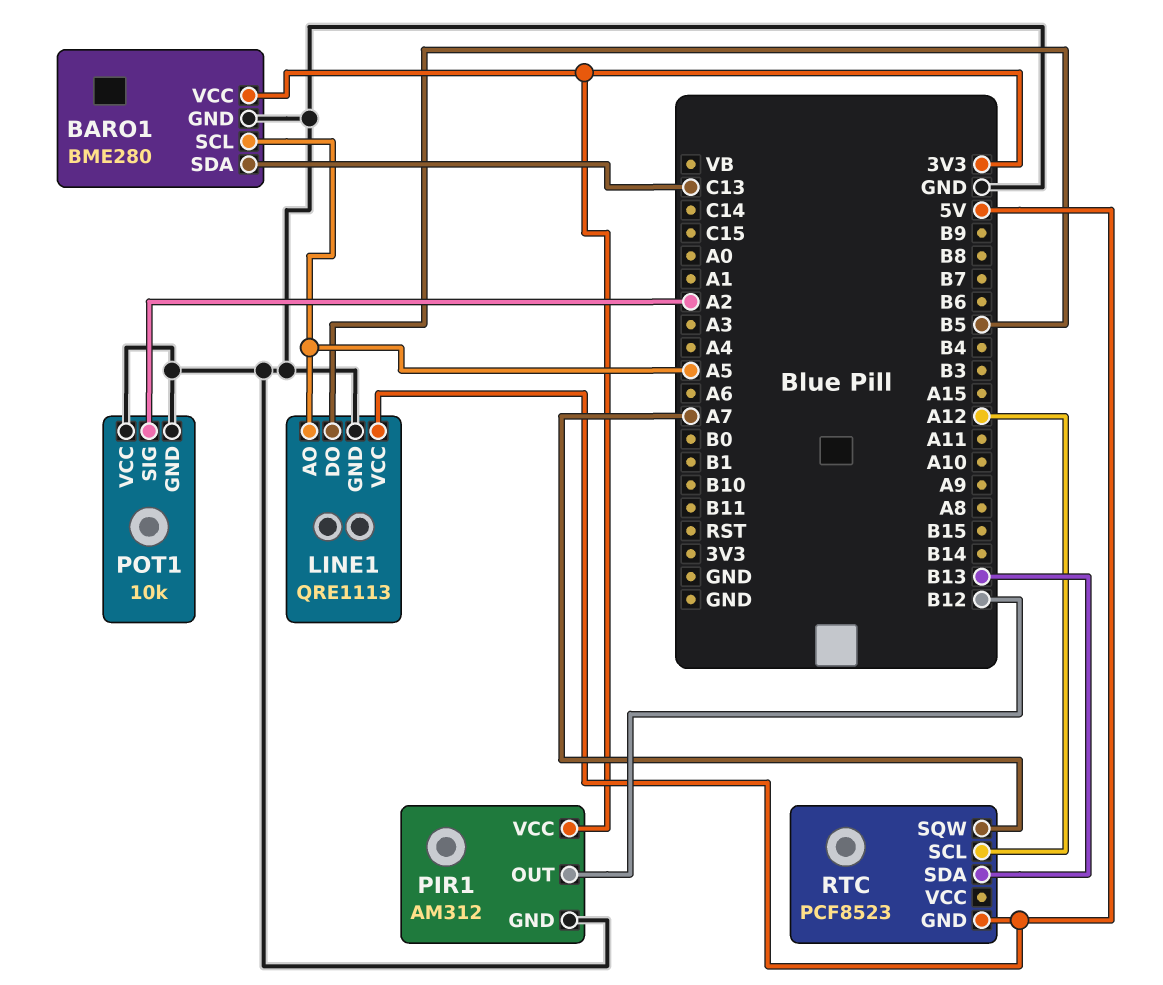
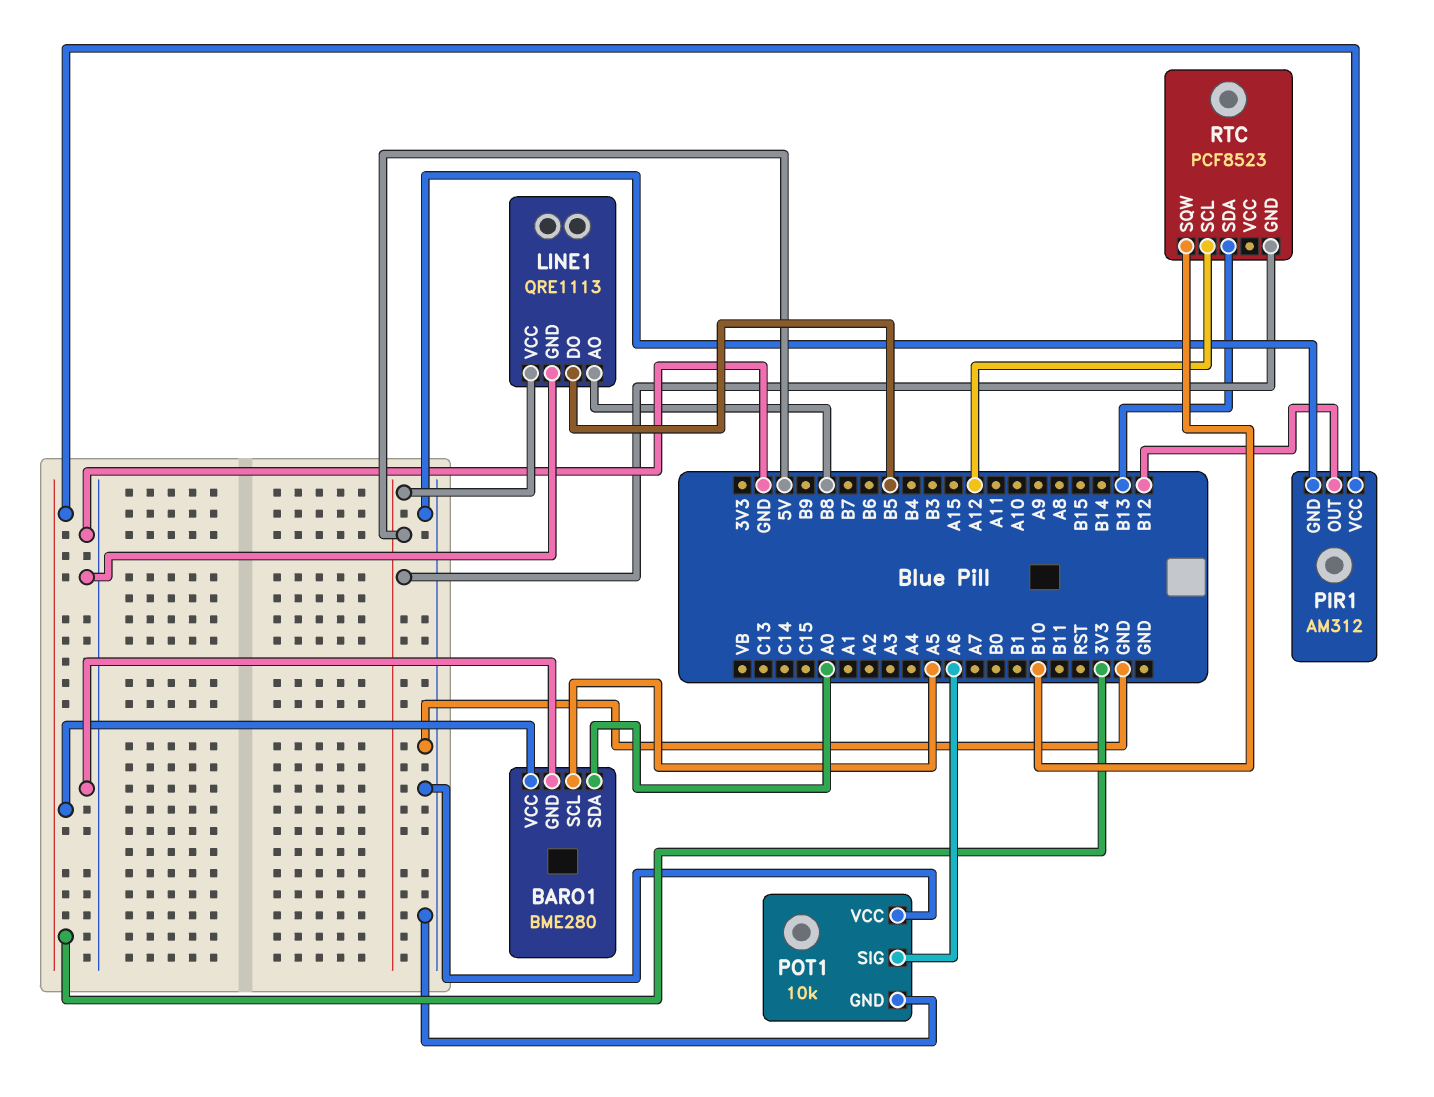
BARO1 pin SDA: C13 -> A0
LINE1 pin AO: A5 -> B8
POT1 pin SIG: A2 -> A6
RTC pin SQW: A7 -> B10

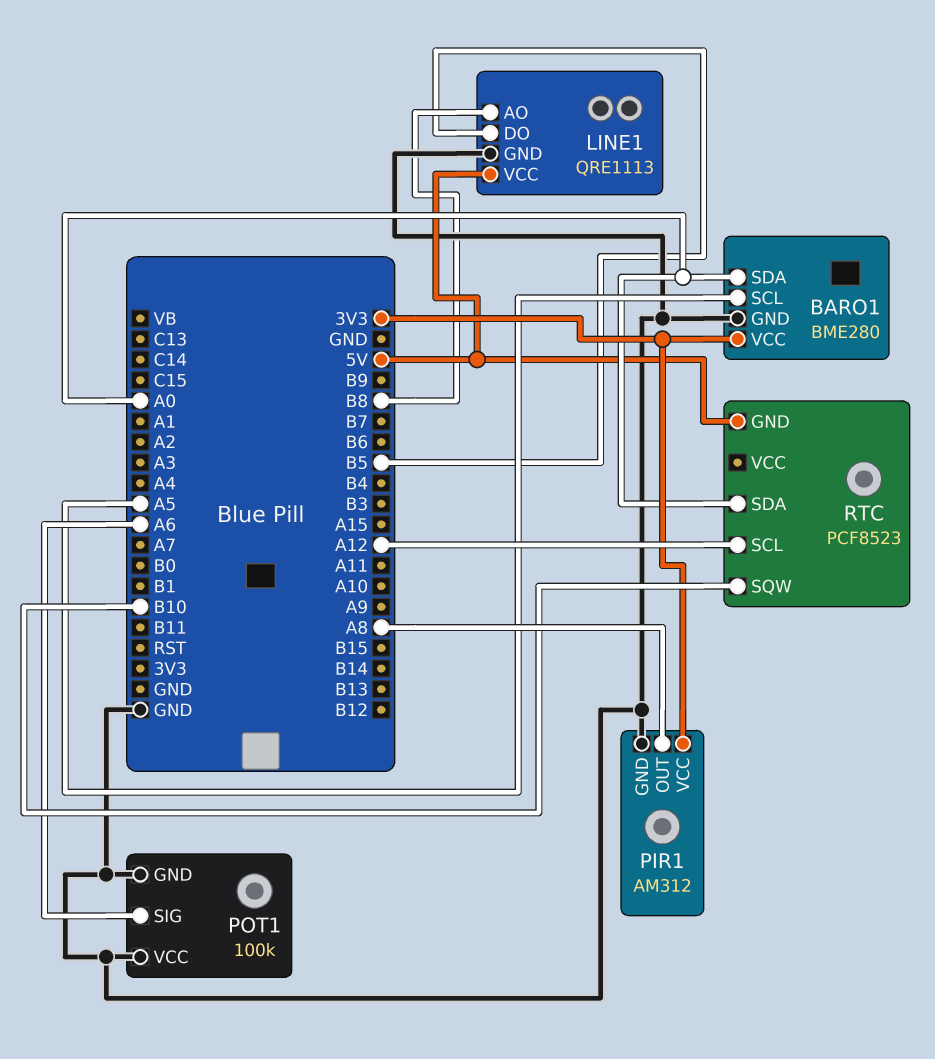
PIR1 pin OUT: B12 -> A8
POT1: 10k -> 100k
RTC pin SDA: B13 -> A0

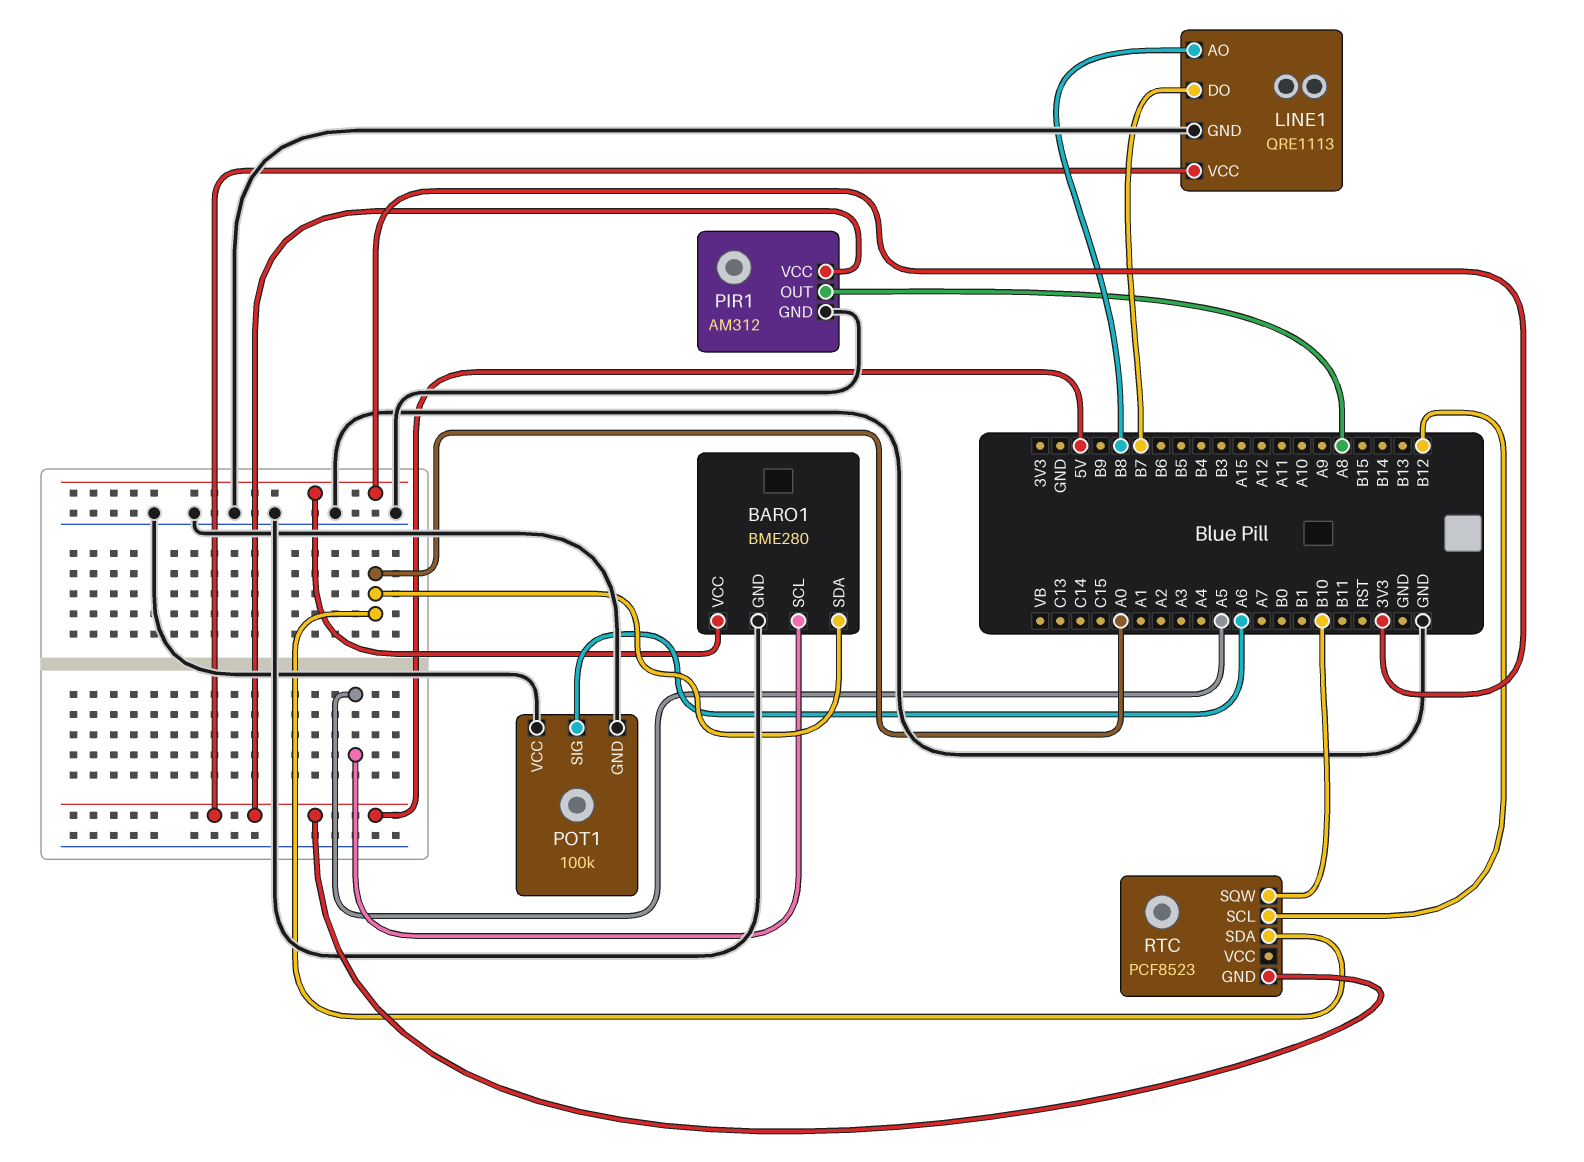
LINE1 pin DO: B5 -> B7
PIR1 pin VCC: 3V3 -> 5V
RTC pin SCL: A12 -> B12

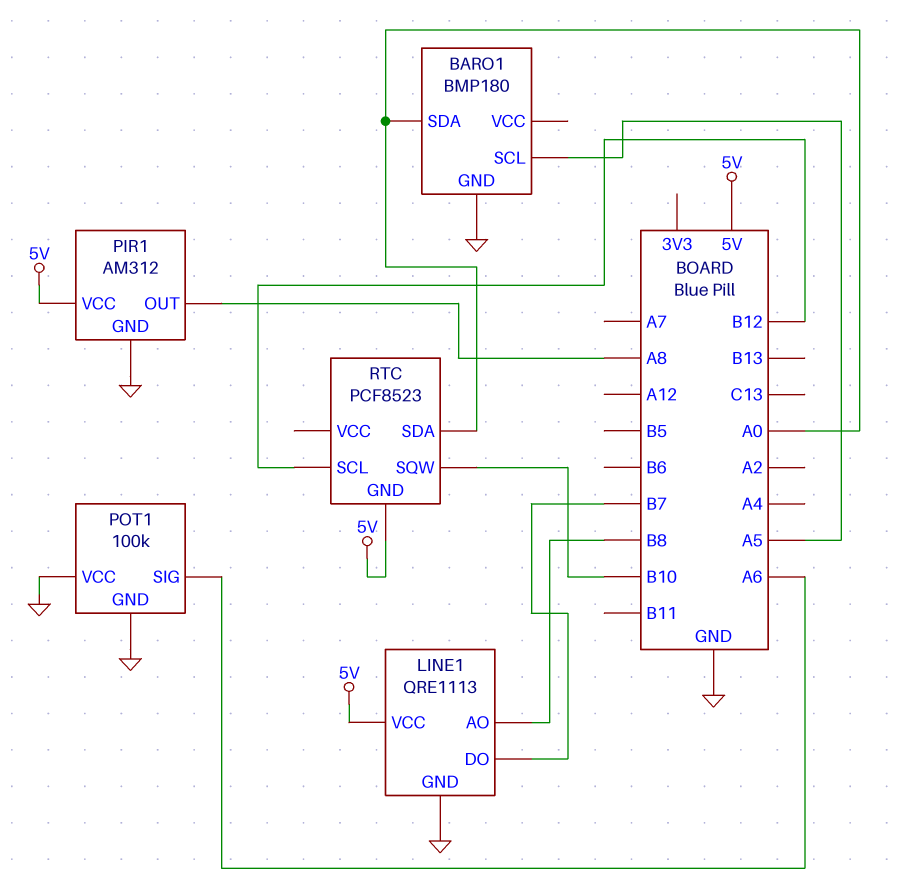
BARO1: BME280 -> BMP180
BARO1 pin VCC: 3V3 -> none

